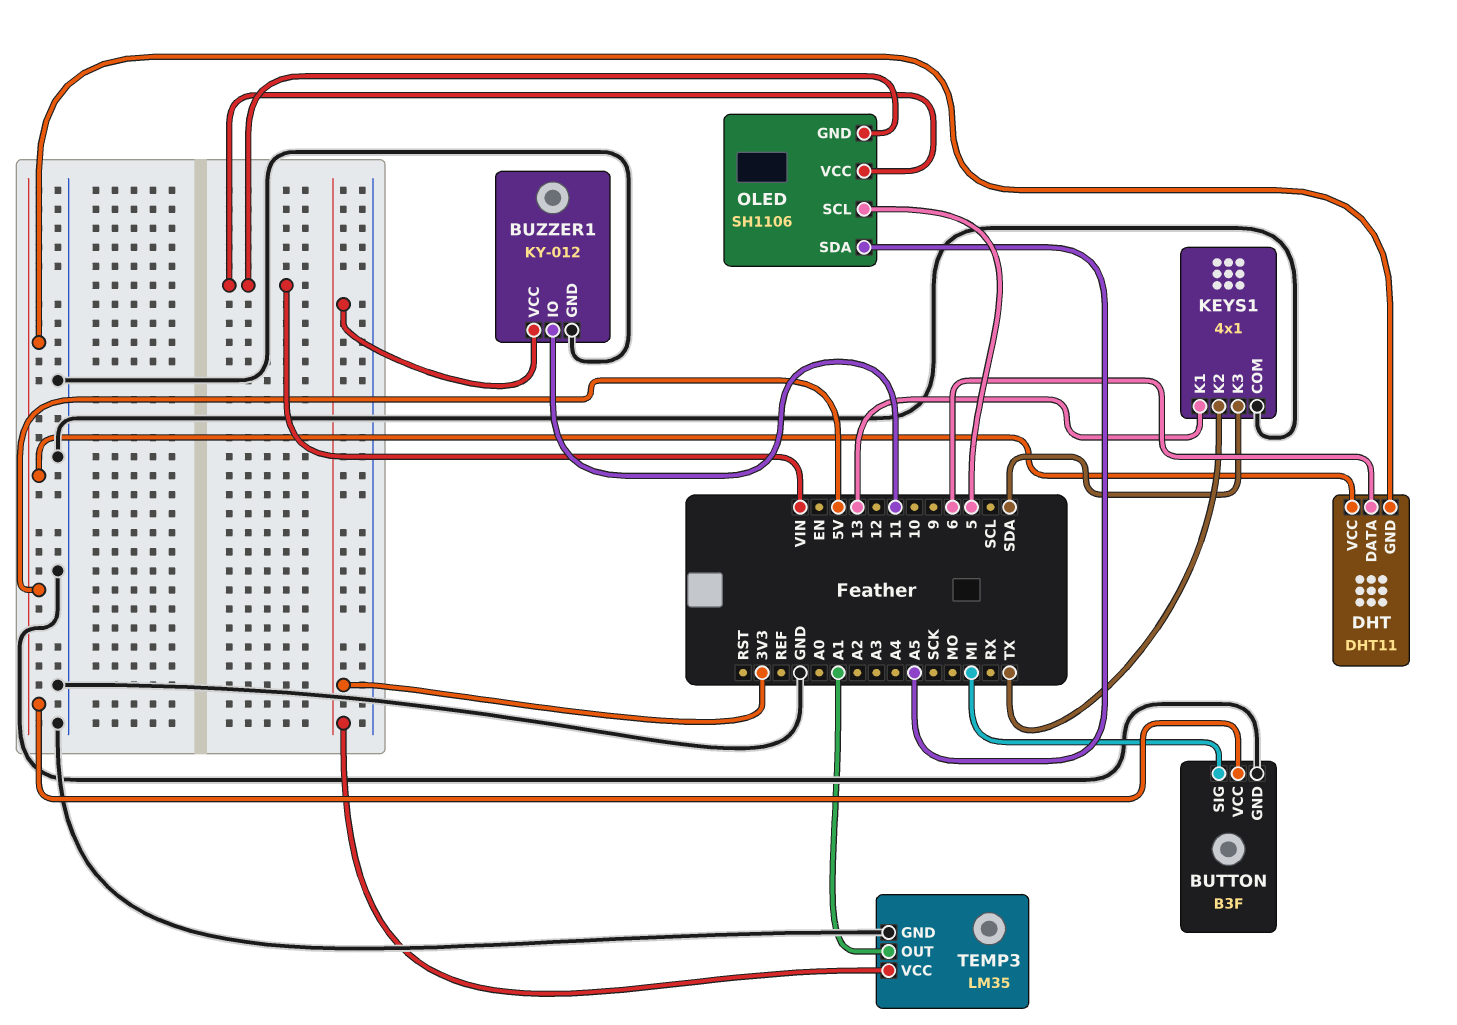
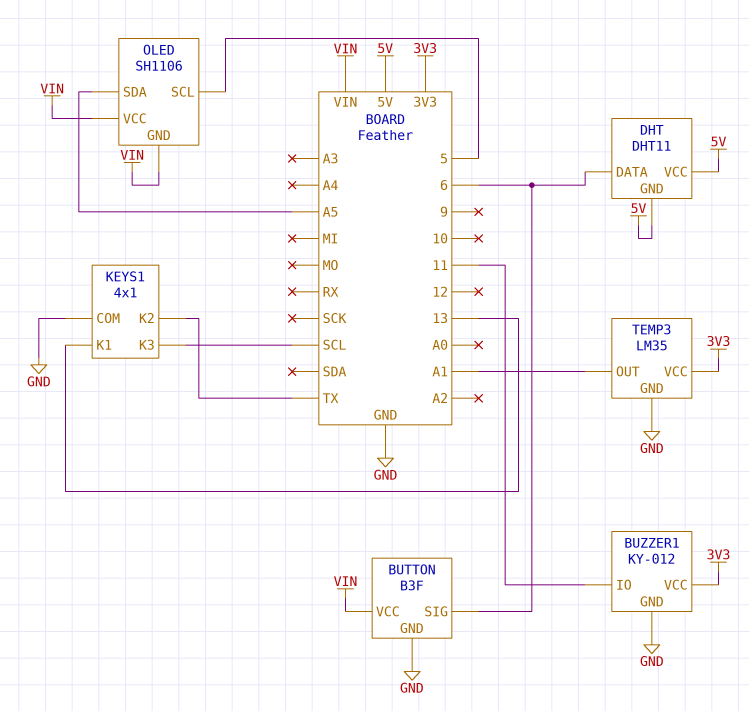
BUTTON pin SIG: MI -> 6
BUTTON pin VCC: 5V -> VIN
KEYS1 pin K3: SDA -> SCL

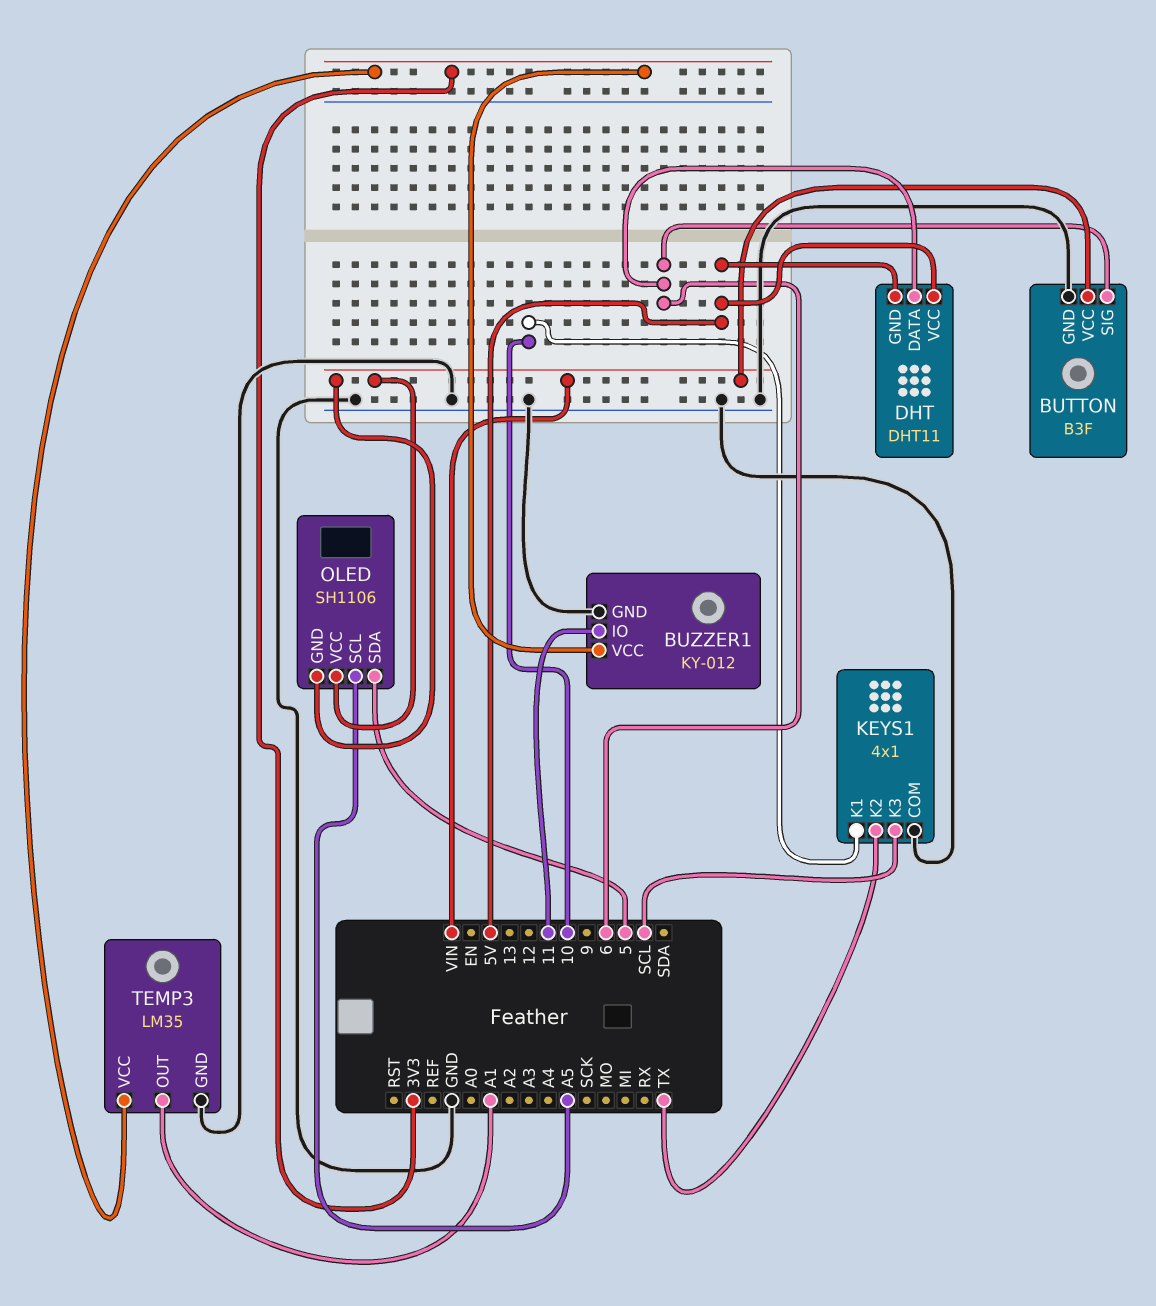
KEYS1 pin K1: 13 -> 10
OLED pin SCL: 5 -> A5
OLED pin SDA: A5 -> 5

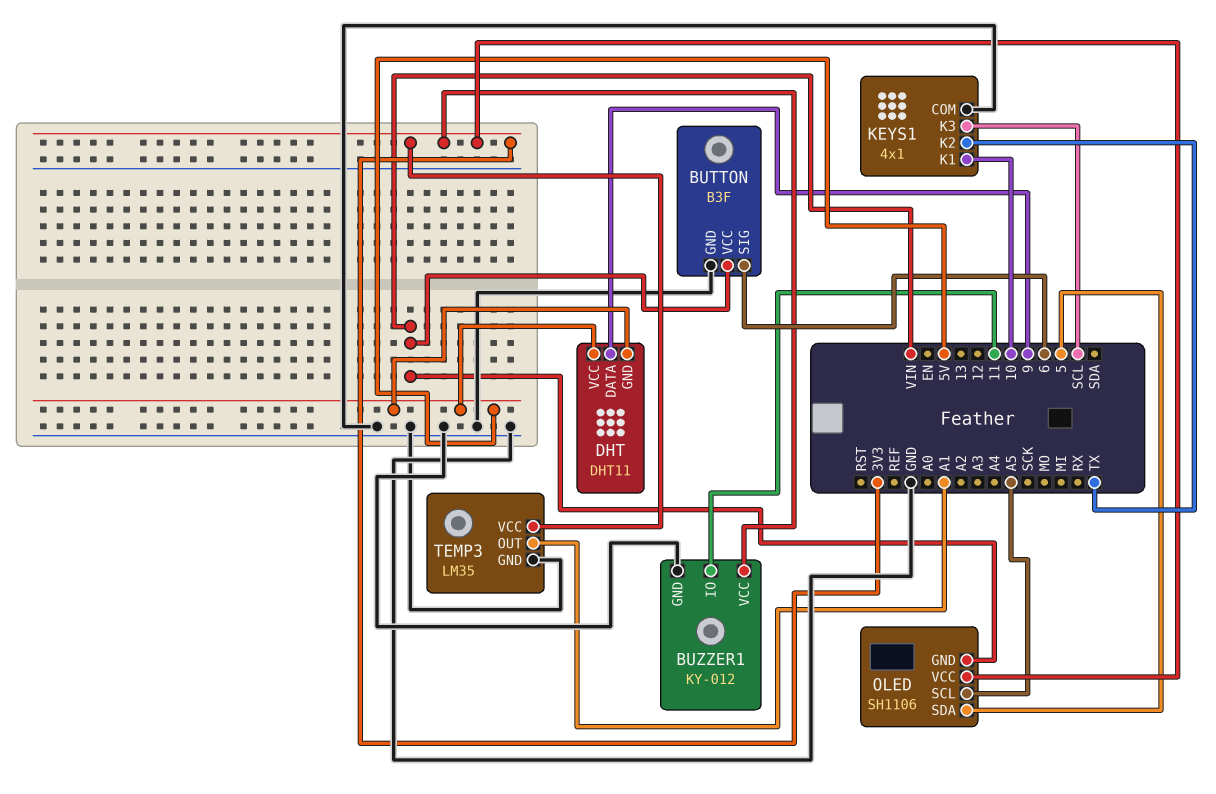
DHT pin DATA: 6 -> 9
OLED pin VCC: VIN -> 3V3

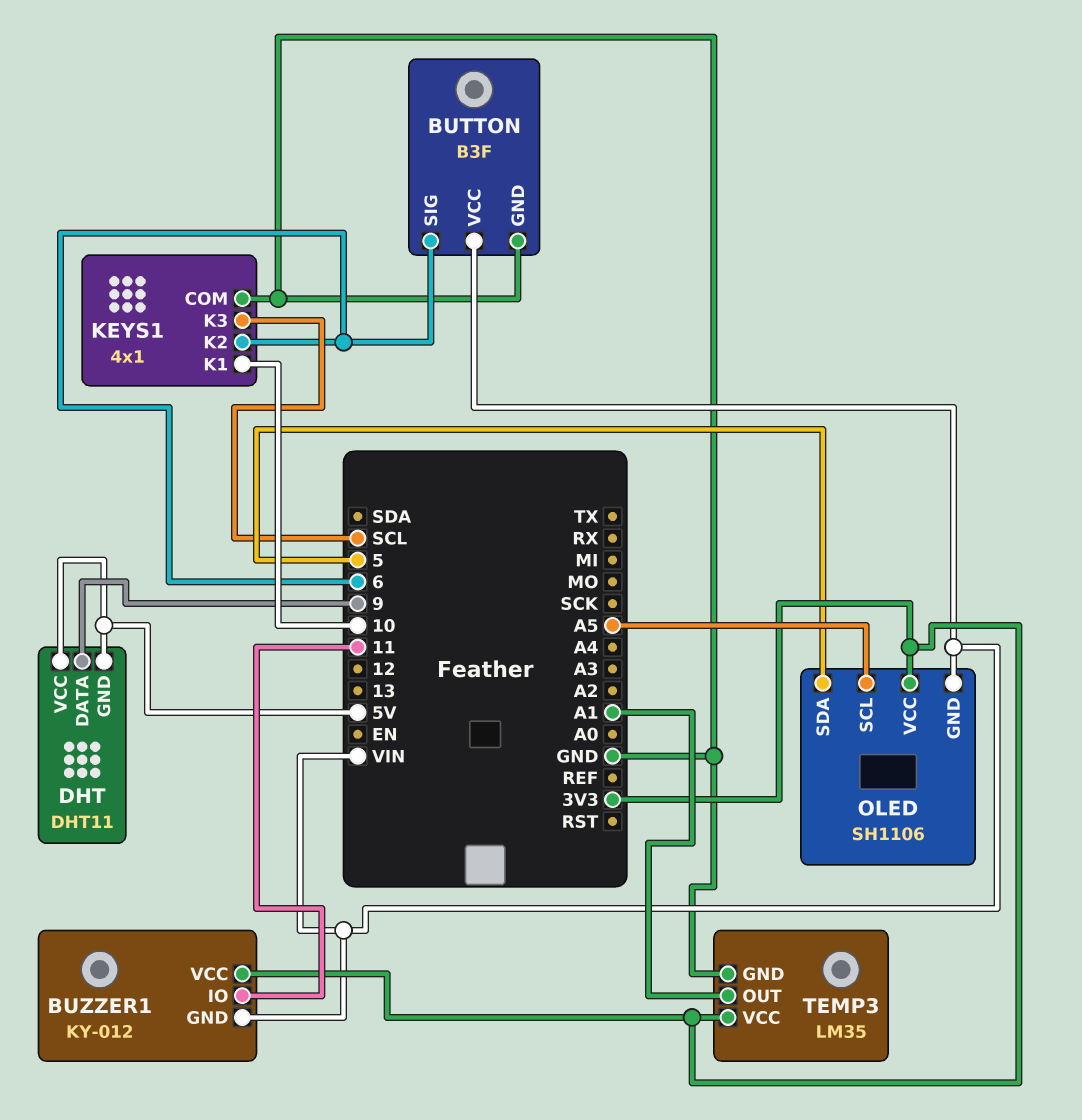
BUZZER1 pin GND: GND -> VIN
KEYS1 pin K2: TX -> 6

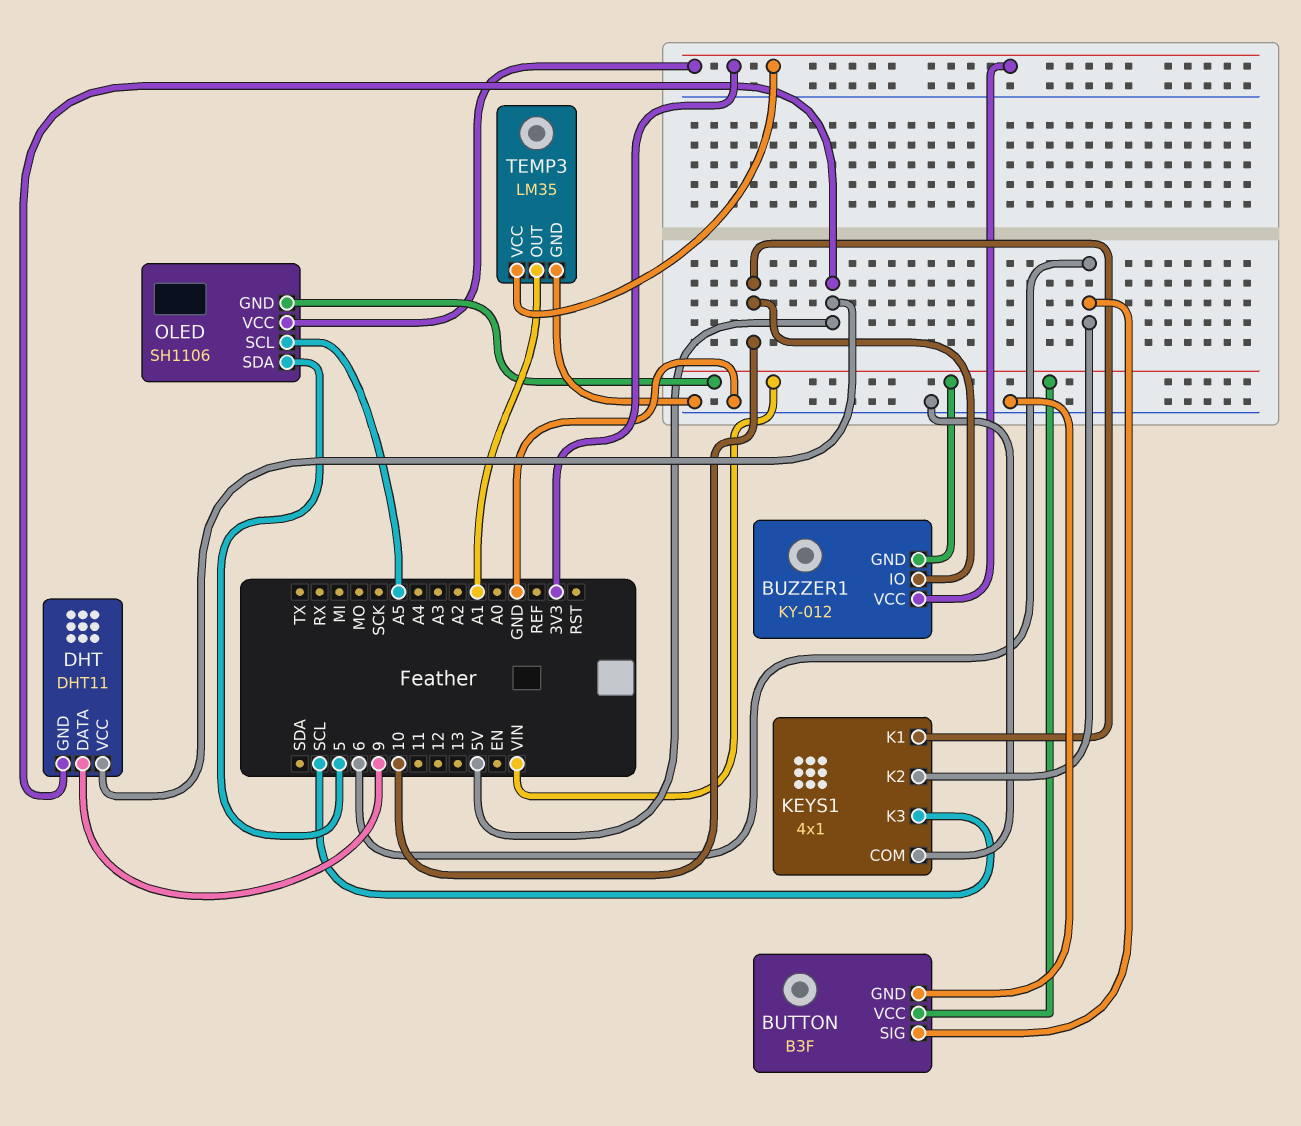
BUZZER1 pin IO: 11 -> 10

